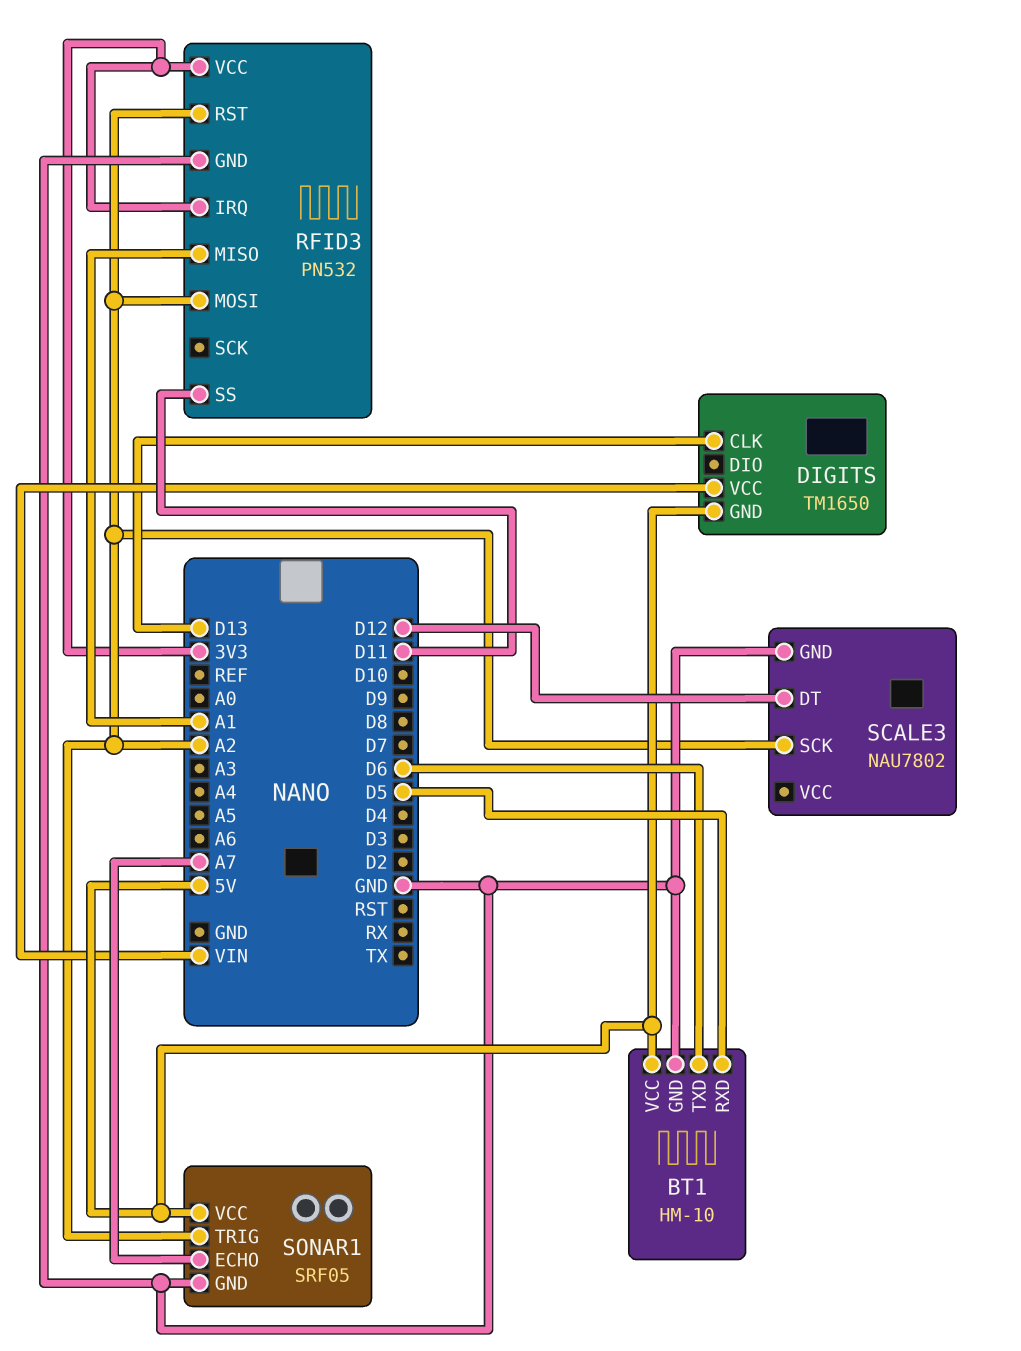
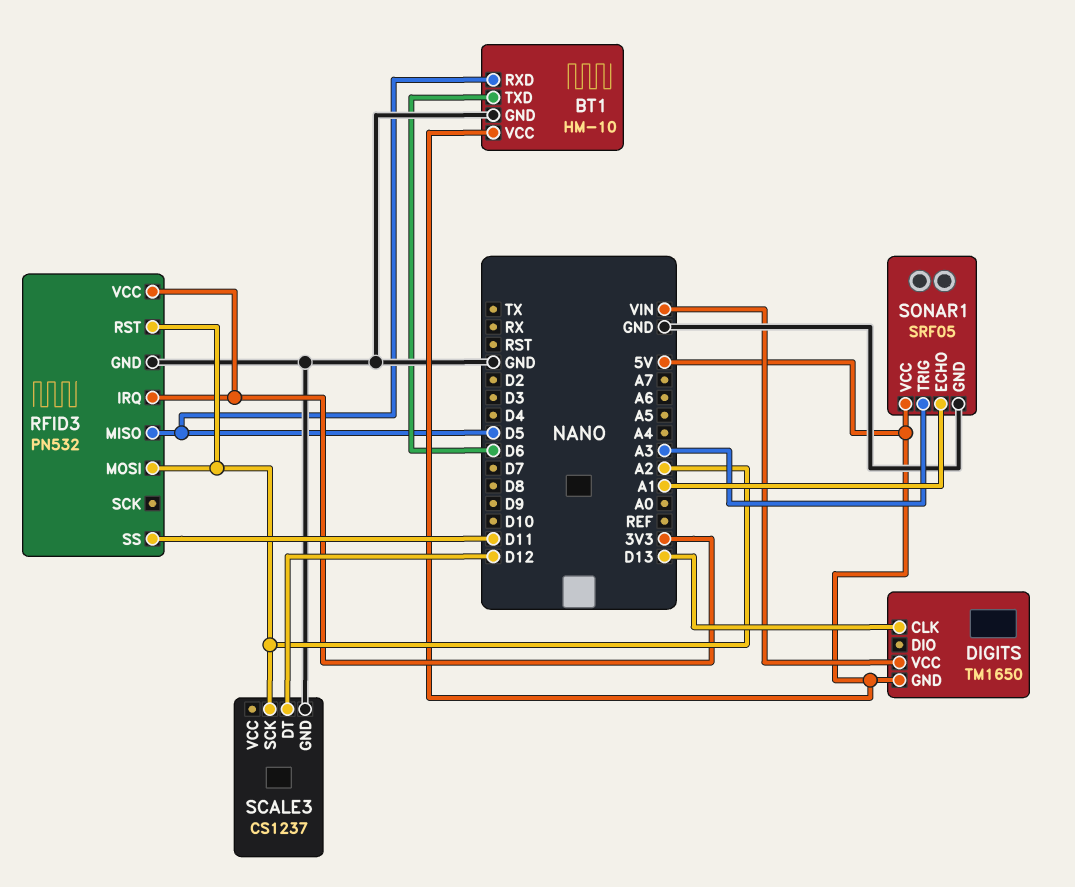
RFID3 pin MISO: A1 -> D5
SCALE3: NAU7802 -> CS1237
SONAR1 pin ECHO: A7 -> A1
SONAR1 pin TRIG: A2 -> A3

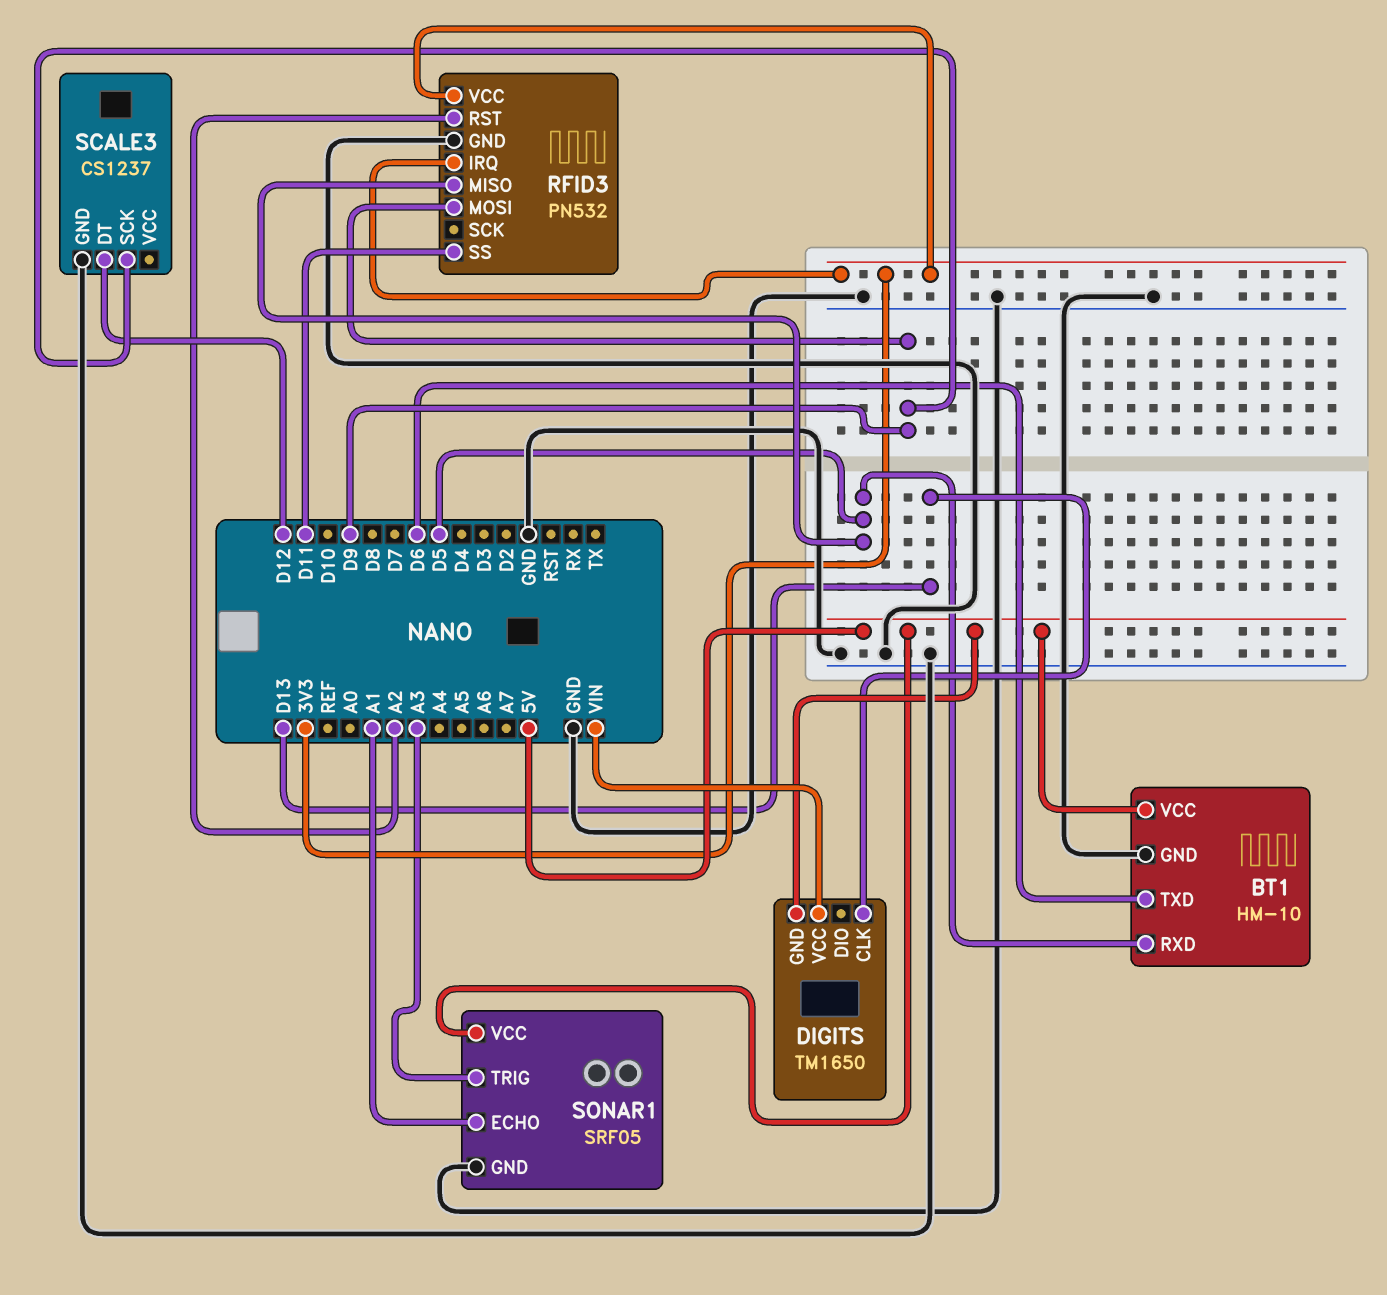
RFID3 pin MOSI: A2 -> D9
SCALE3 pin SCK: A2 -> D9

